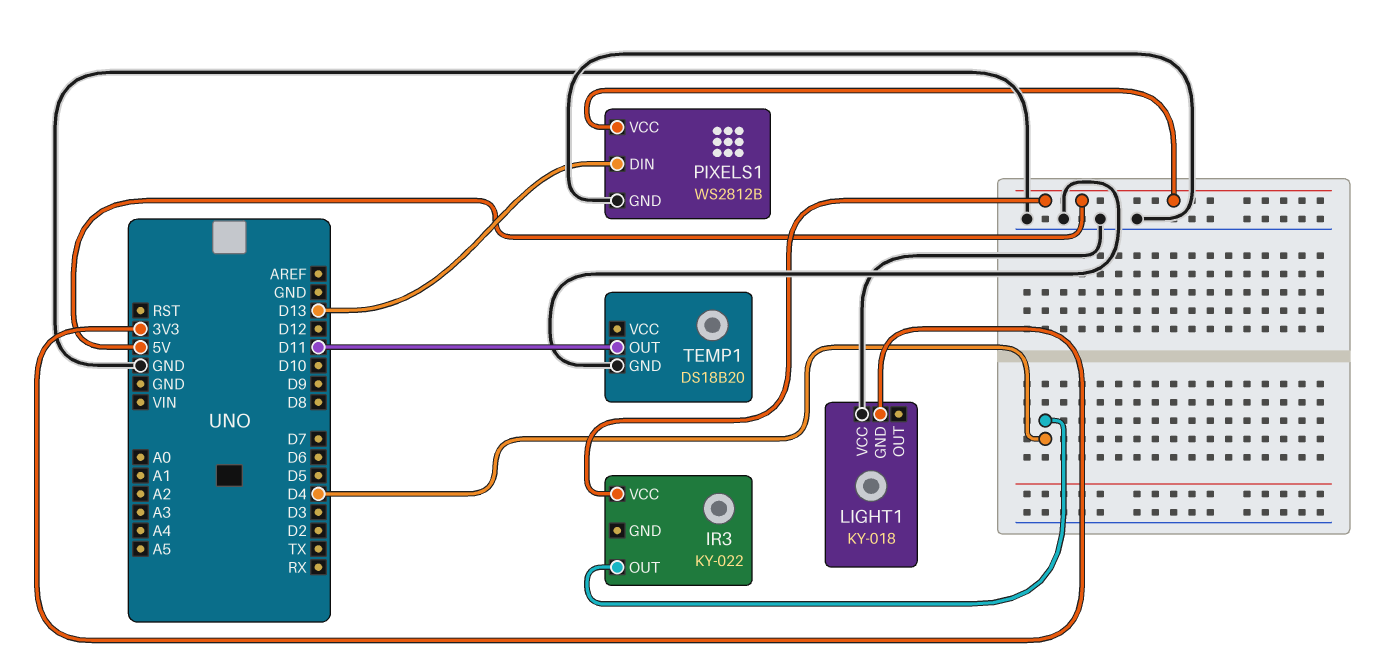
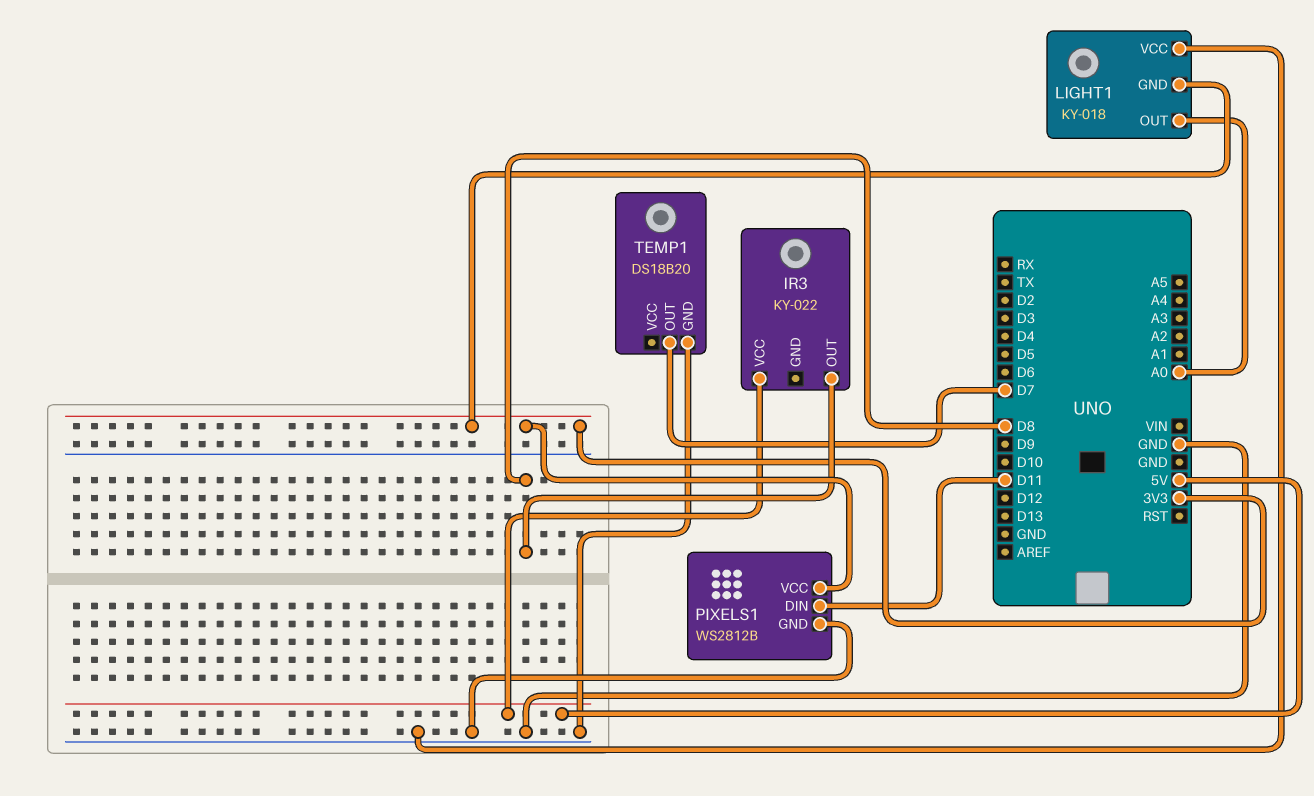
IR3 pin OUT: D4 -> D8
LIGHT1 pin OUT: none -> A0
PIXELS1 pin DIN: D13 -> D11
PIXELS1 pin VCC: 5V -> 3V3
TEMP1 pin OUT: D11 -> D7

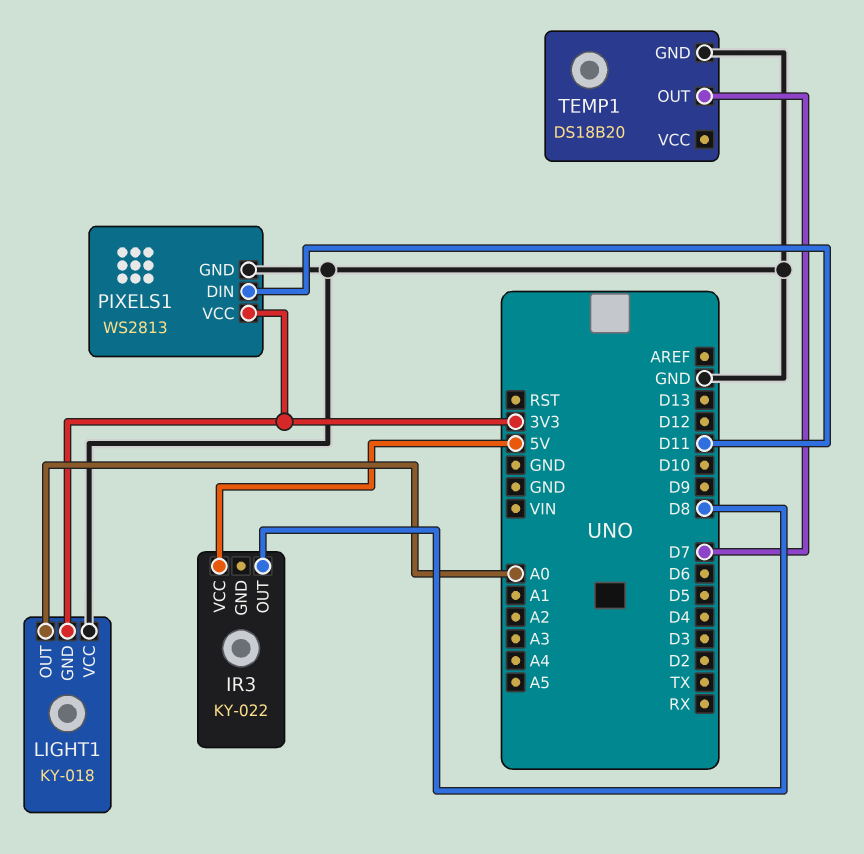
PIXELS1: WS2812B -> WS2813

